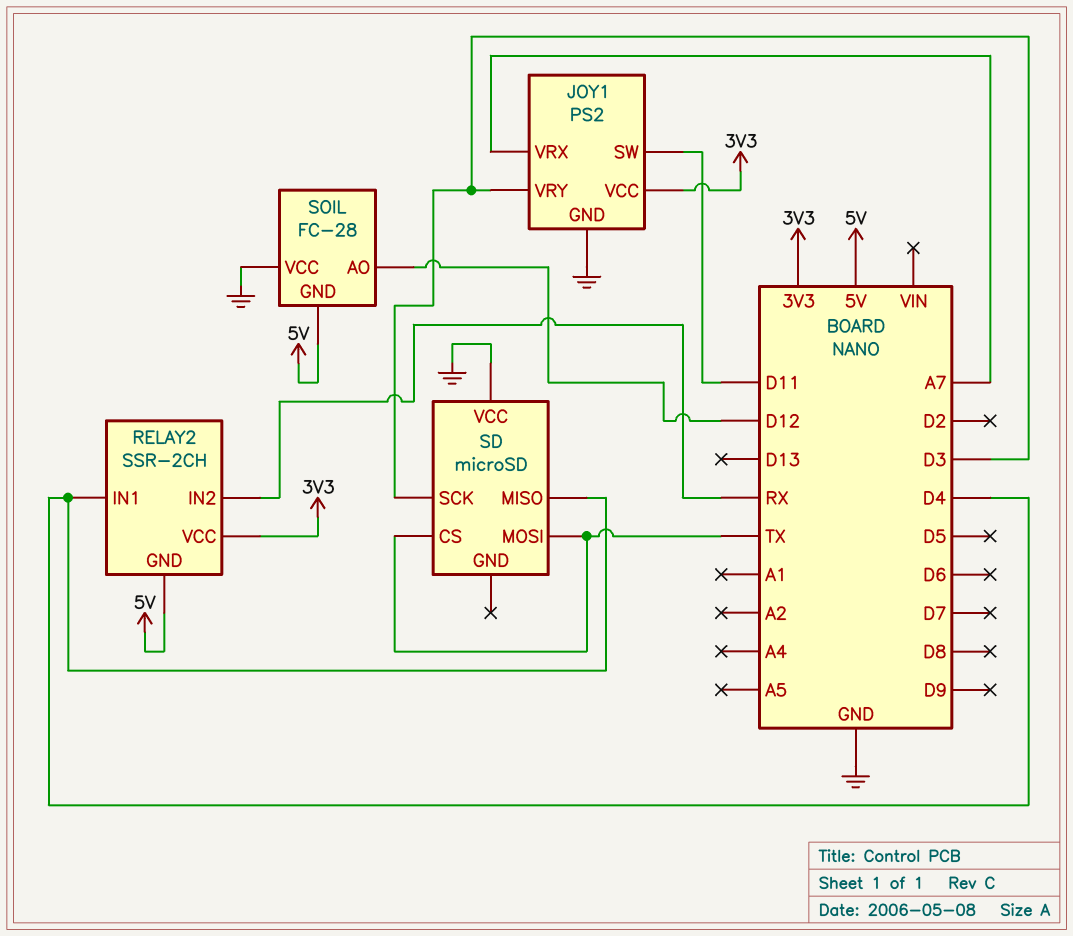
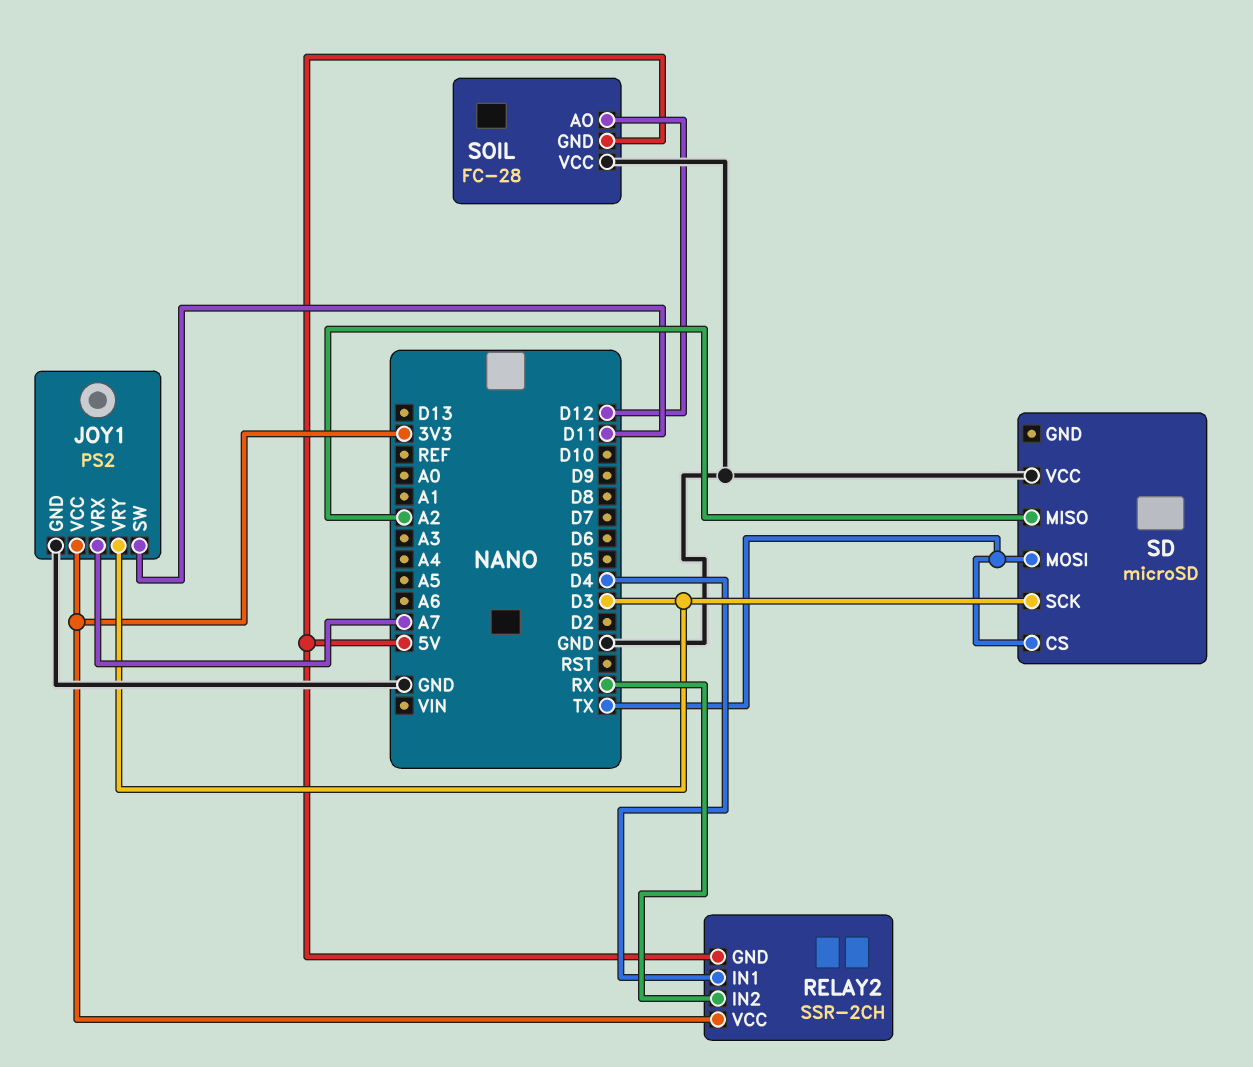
SD pin MISO: D4 -> A2

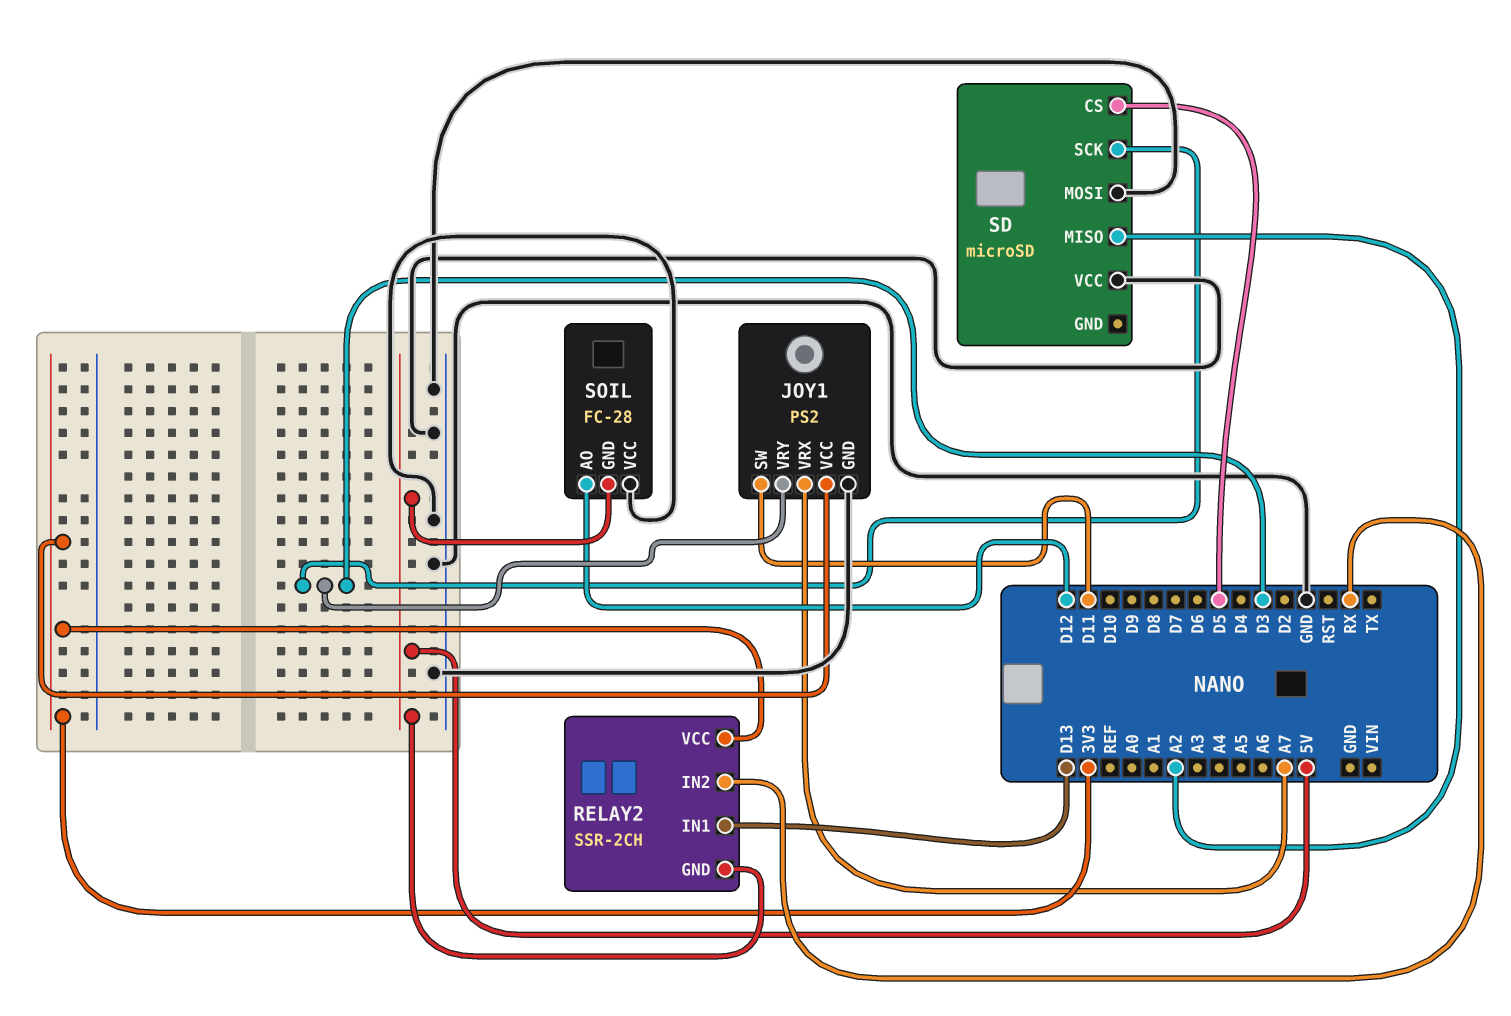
RELAY2 pin IN1: D4 -> D13
SD pin CS: TX -> D5
SD pin MOSI: TX -> GND

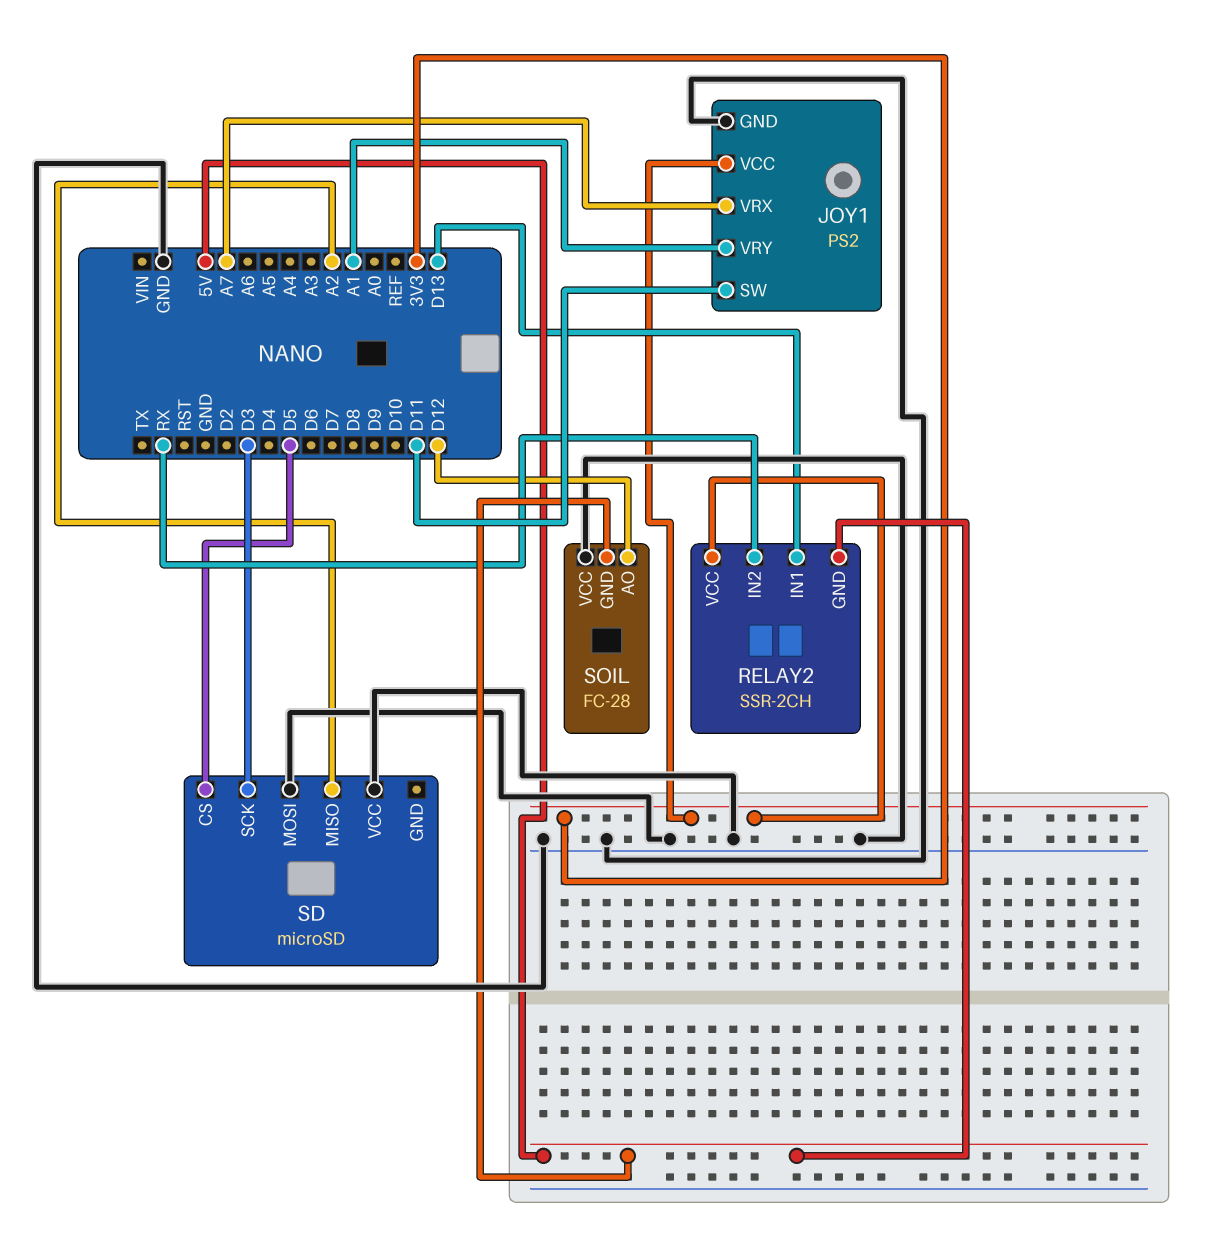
JOY1 pin VRY: D3 -> A1

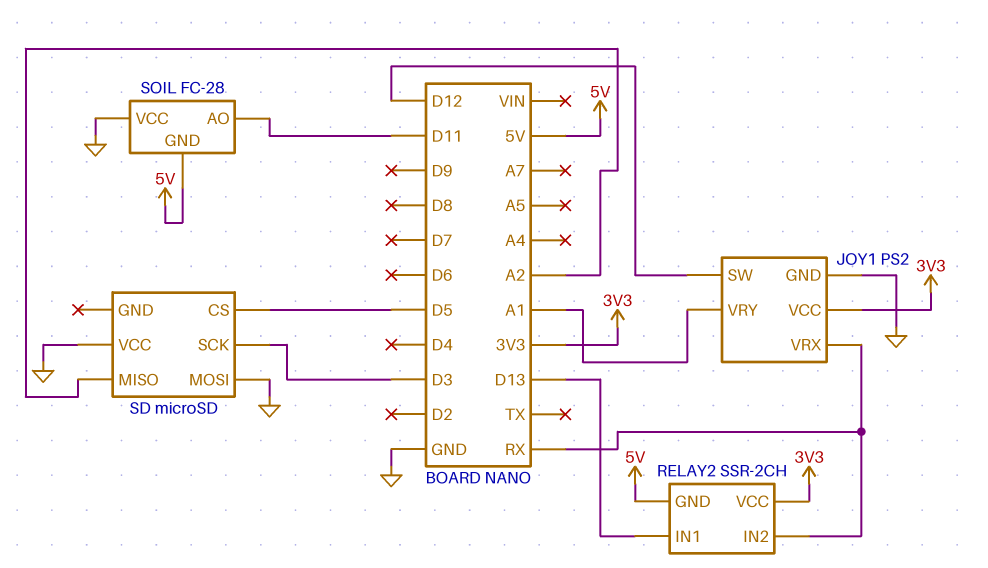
JOY1 pin SW: D11 -> D12
JOY1 pin VRX: A7 -> RX
SOIL pin AO: D12 -> D11

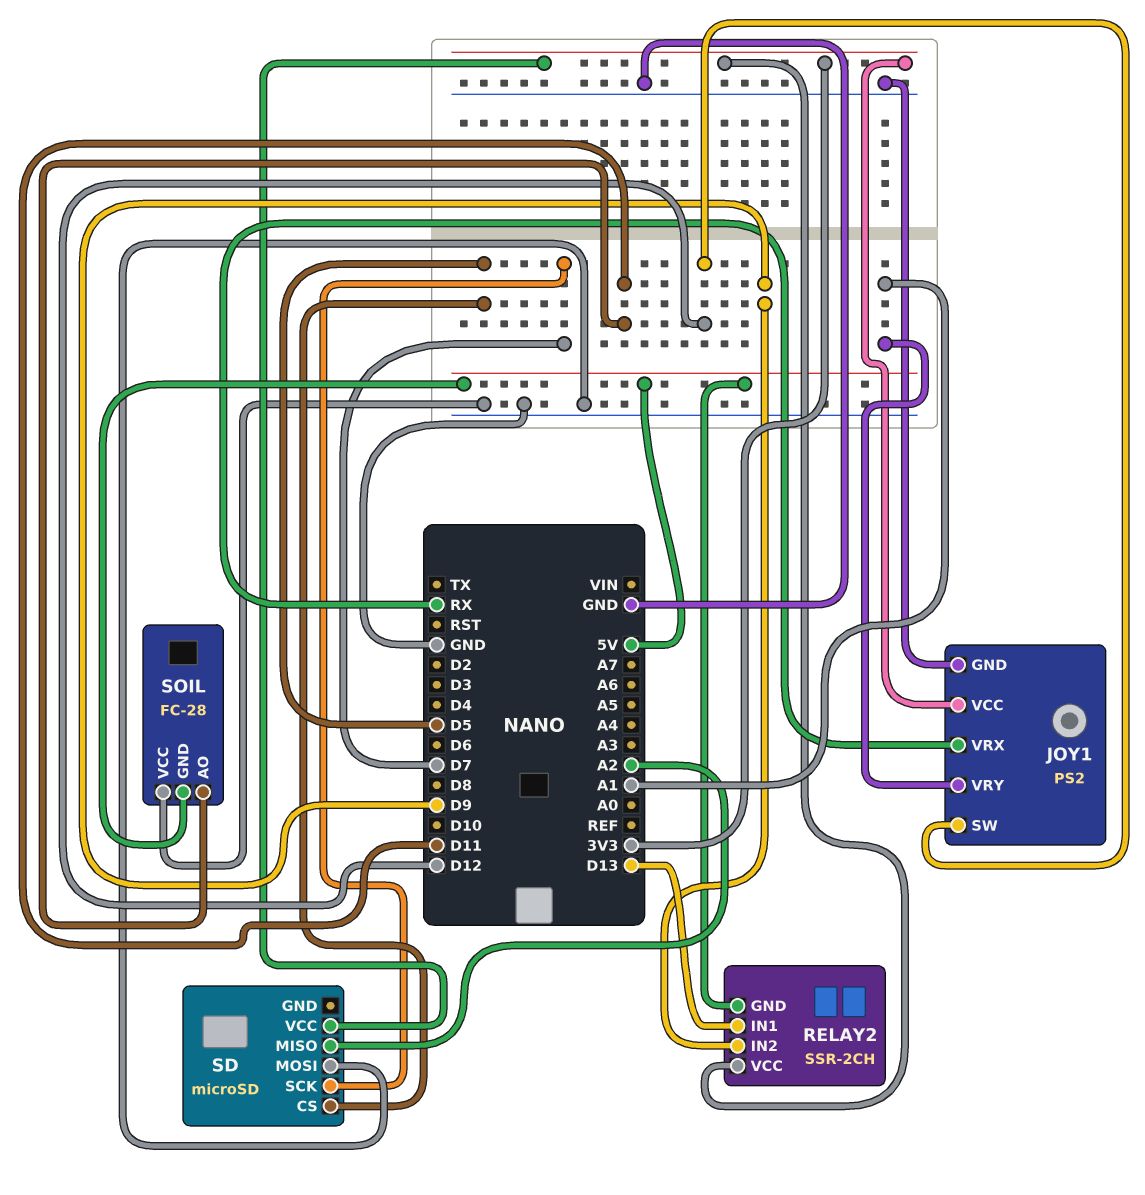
RELAY2 pin IN2: RX -> D9
SD pin SCK: D3 -> D7
SD pin VCC: GND -> 3V3

